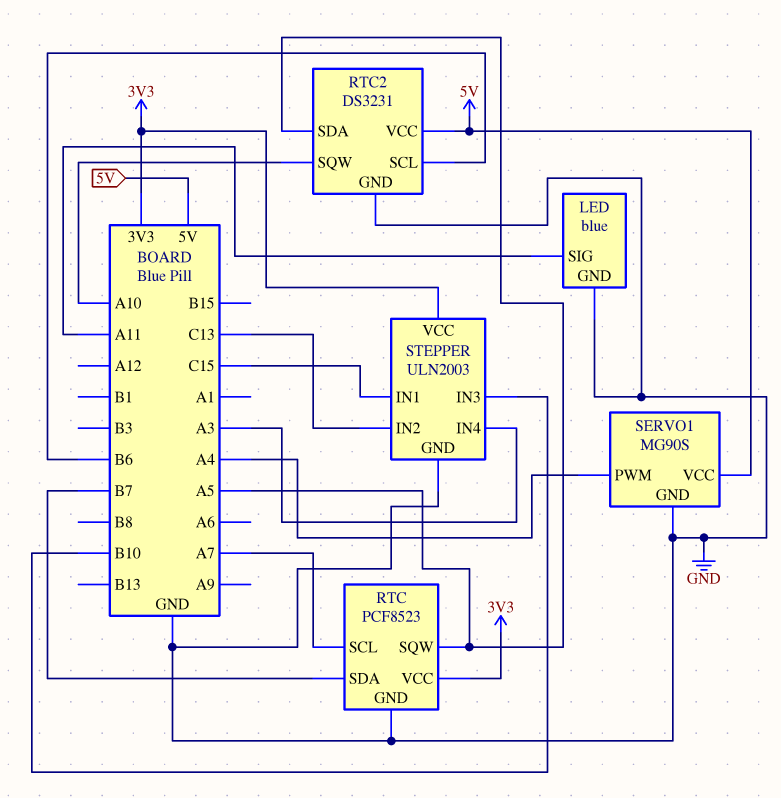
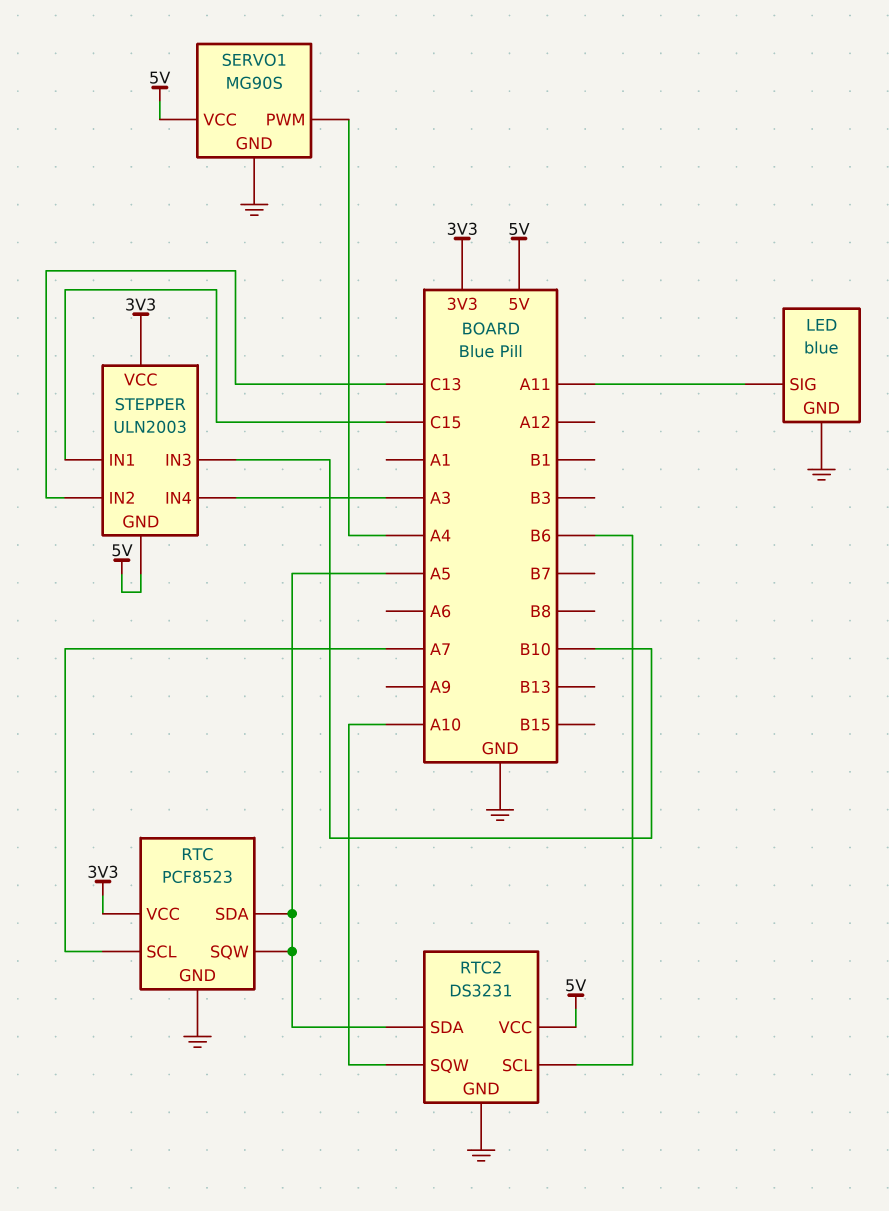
RTC pin SDA: B7 -> A5
STEPPER pin GND: GND -> 5V

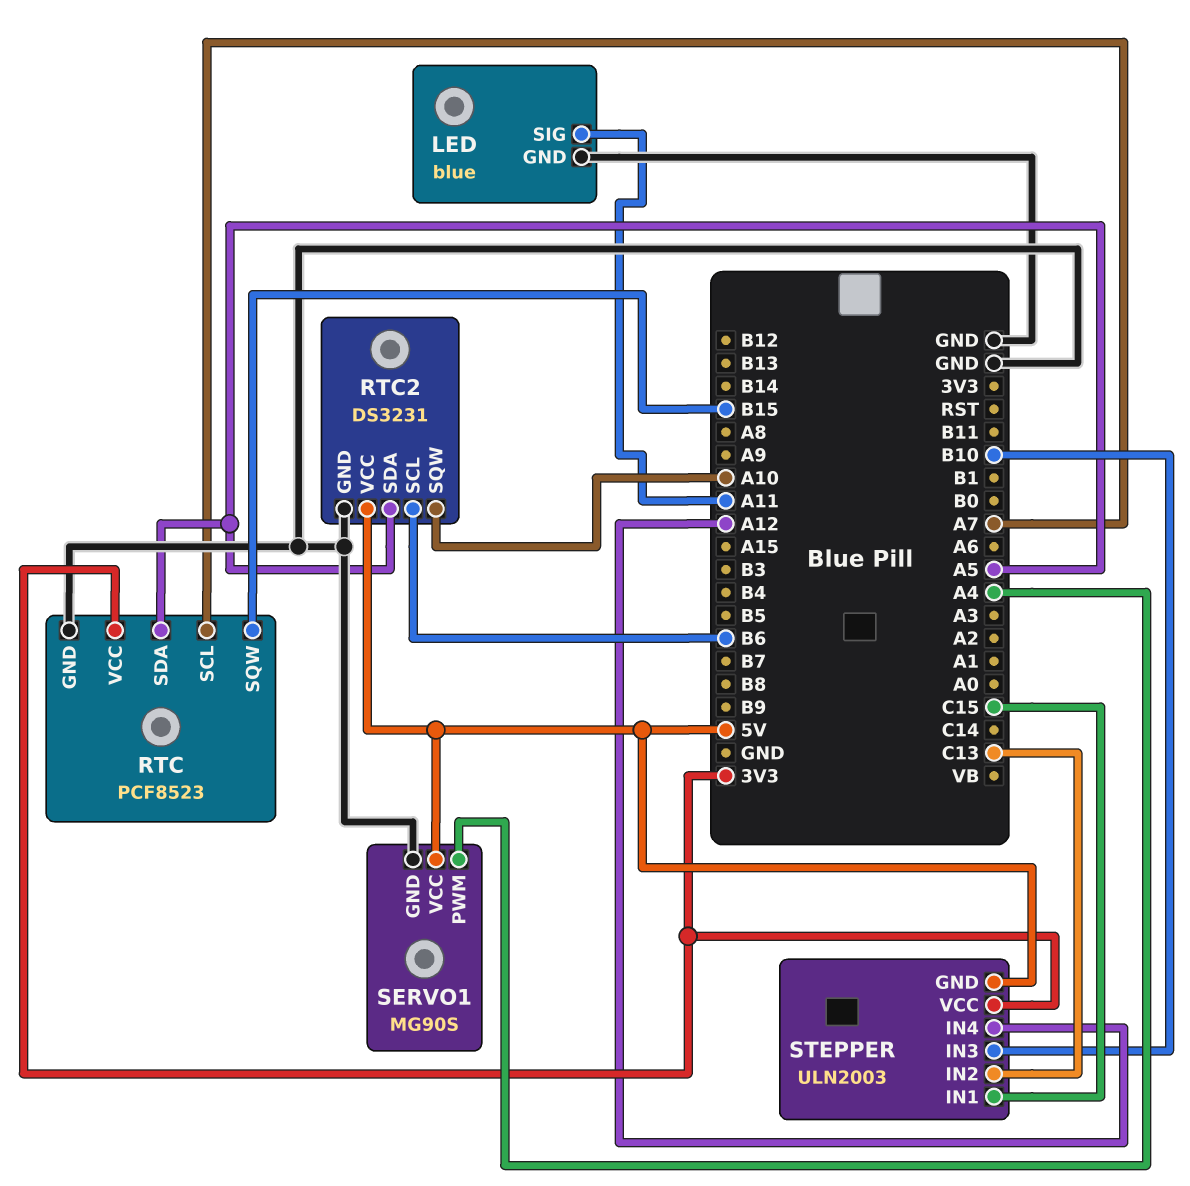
RTC pin SQW: A5 -> B15
STEPPER pin IN4: A3 -> A12

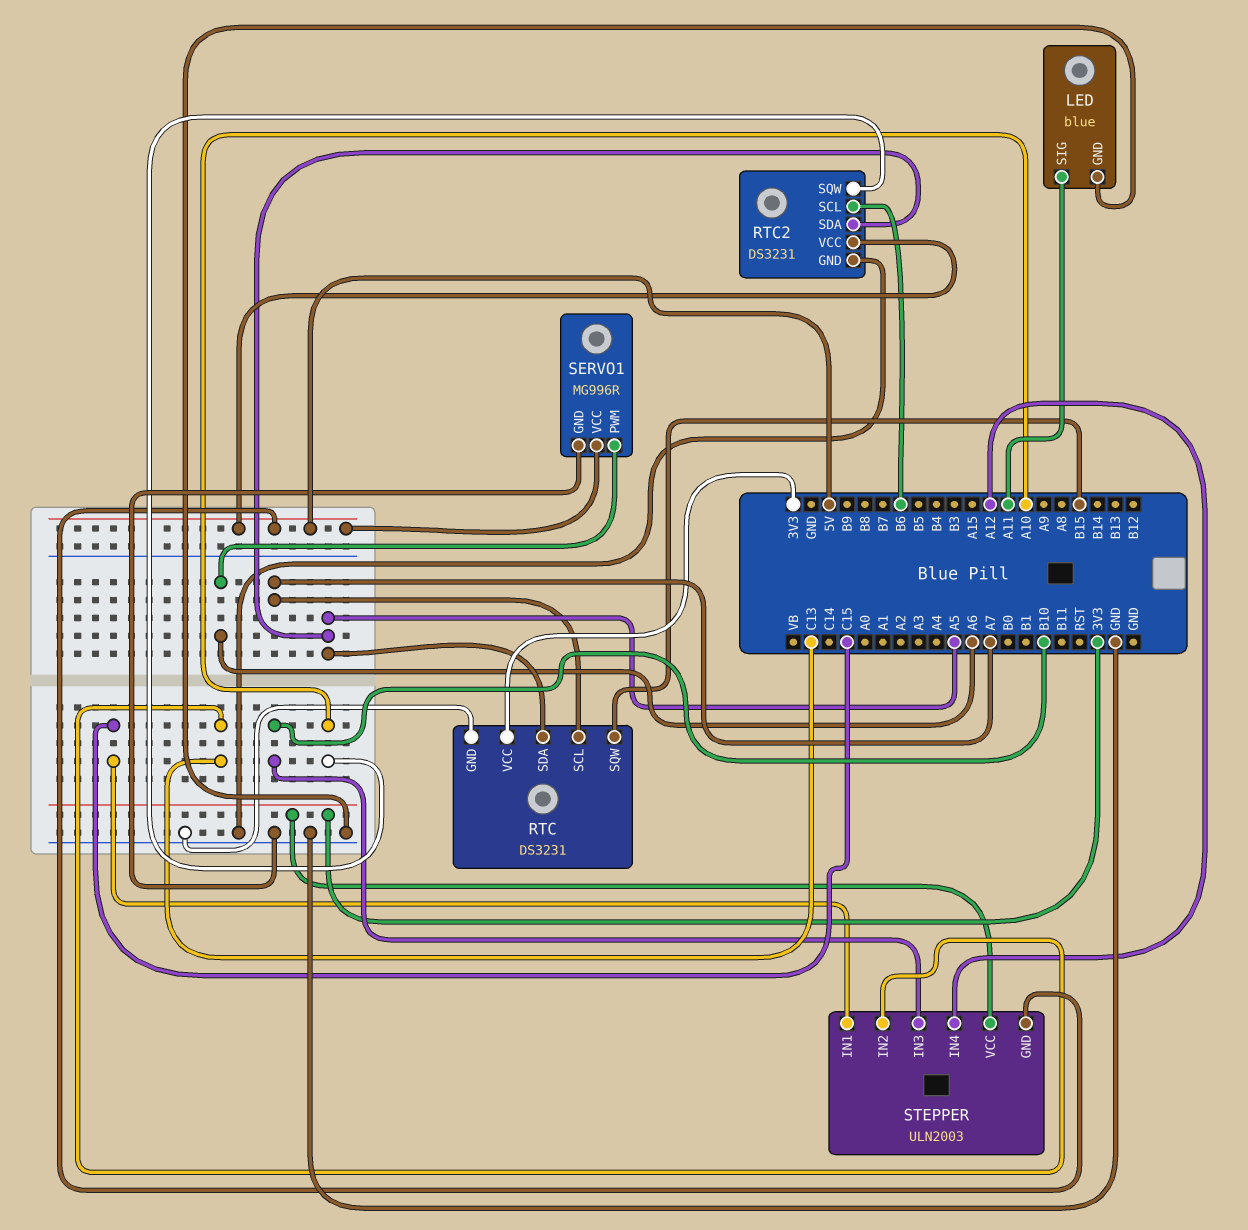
RTC: PCF8523 -> DS3231
SERVO1: MG90S -> MG996R
SERVO1 pin PWM: A4 -> A6

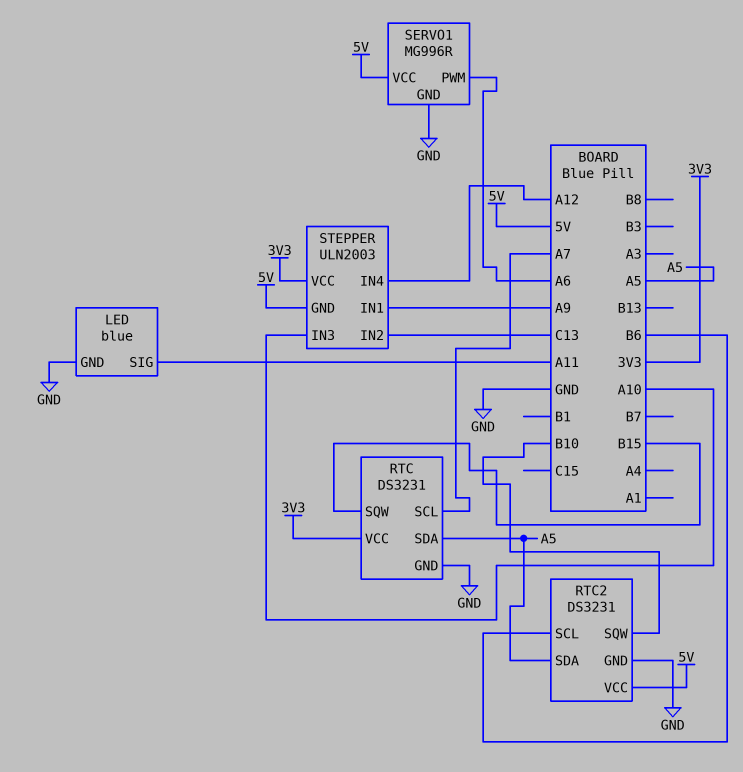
RTC2 pin SQW: A10 -> B10
STEPPER pin IN1: C15 -> A9
STEPPER pin IN3: B10 -> A10

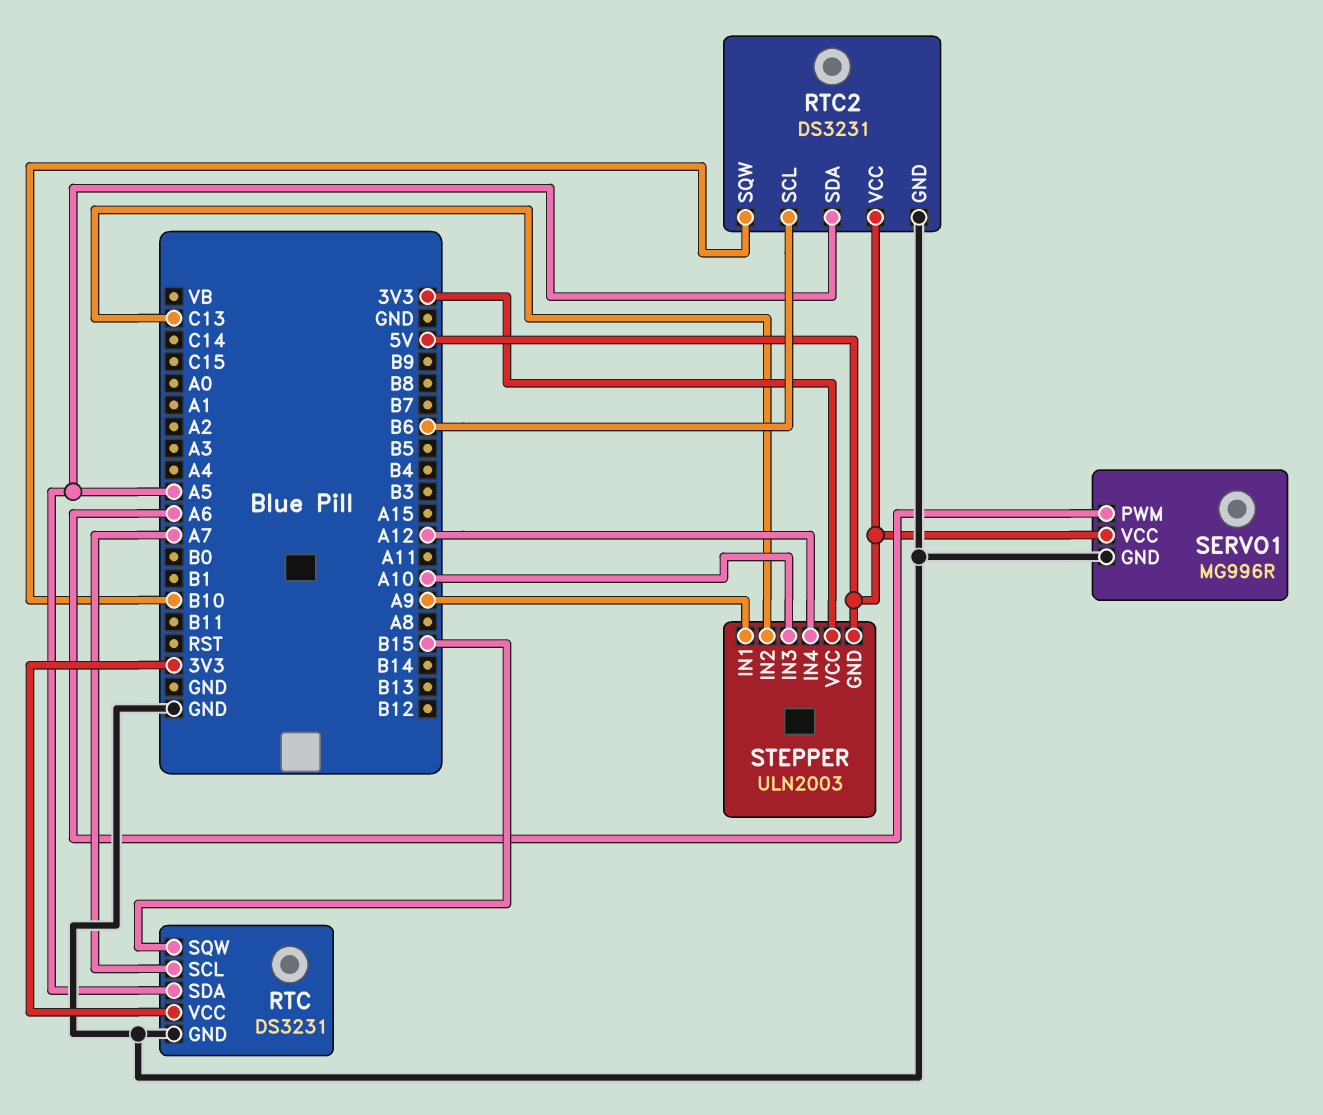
LED: blue -> none
LED pin GND: GND -> none
LED pin SIG: A11 -> none

